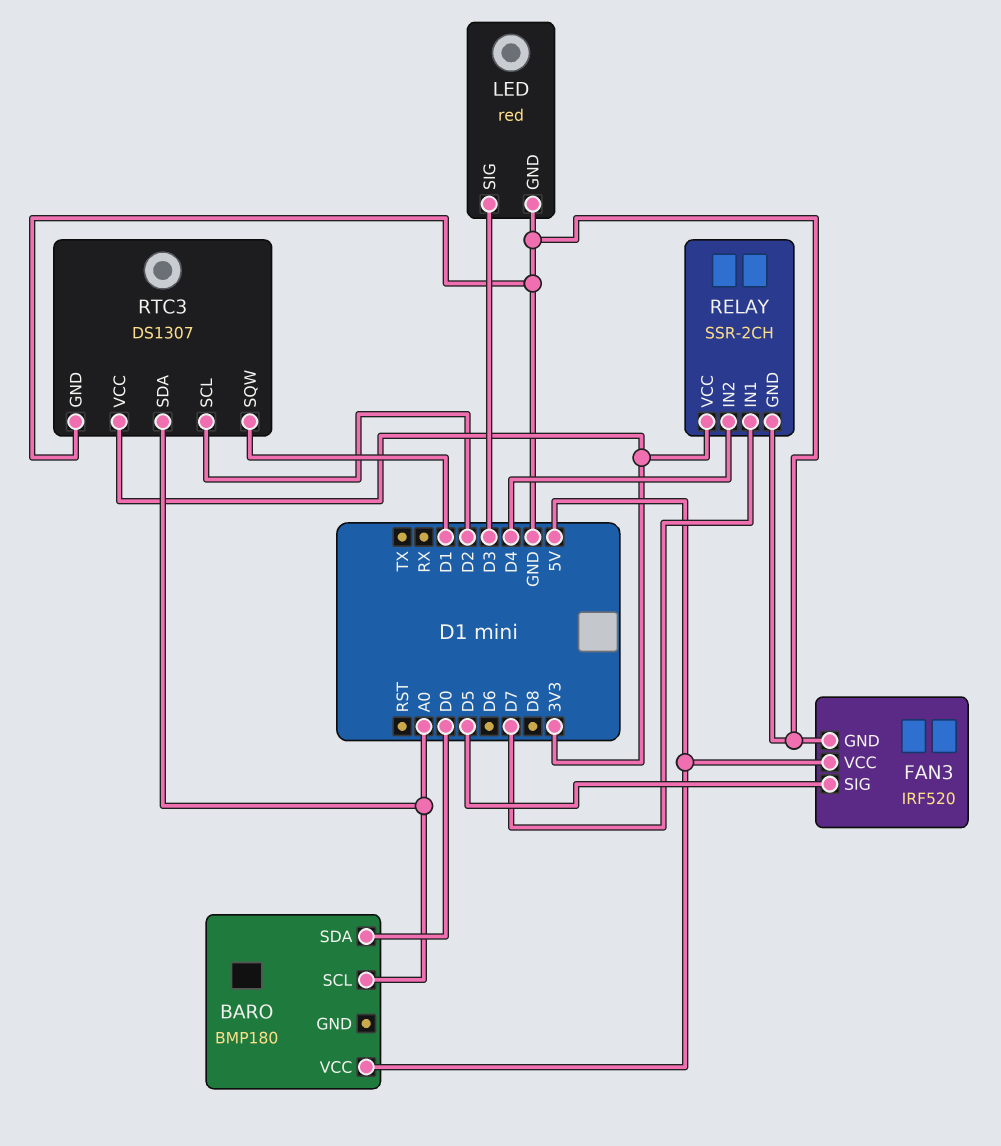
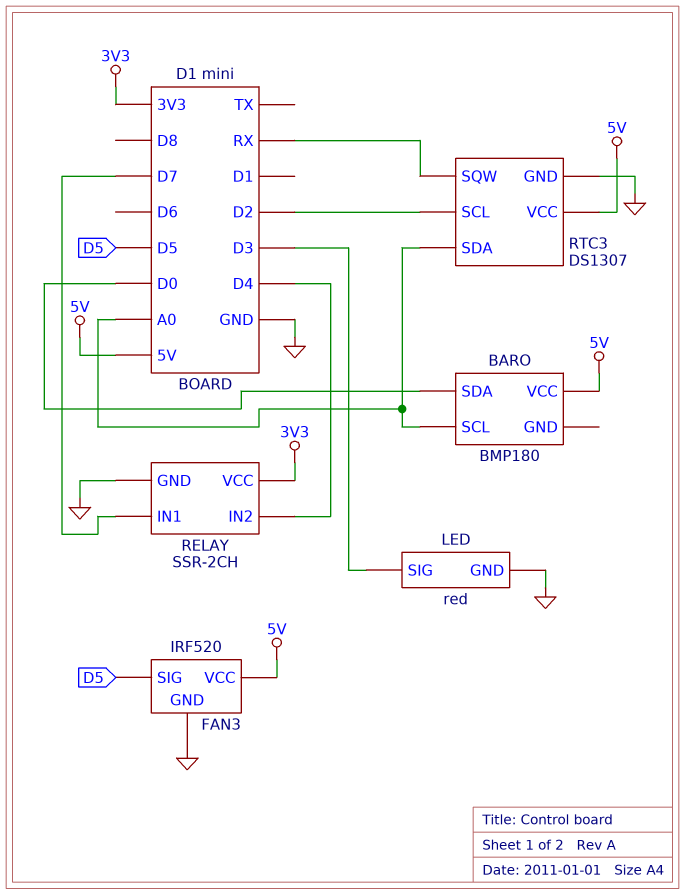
RTC3 pin SQW: D1 -> RX
RTC3 pin VCC: 3V3 -> 5V

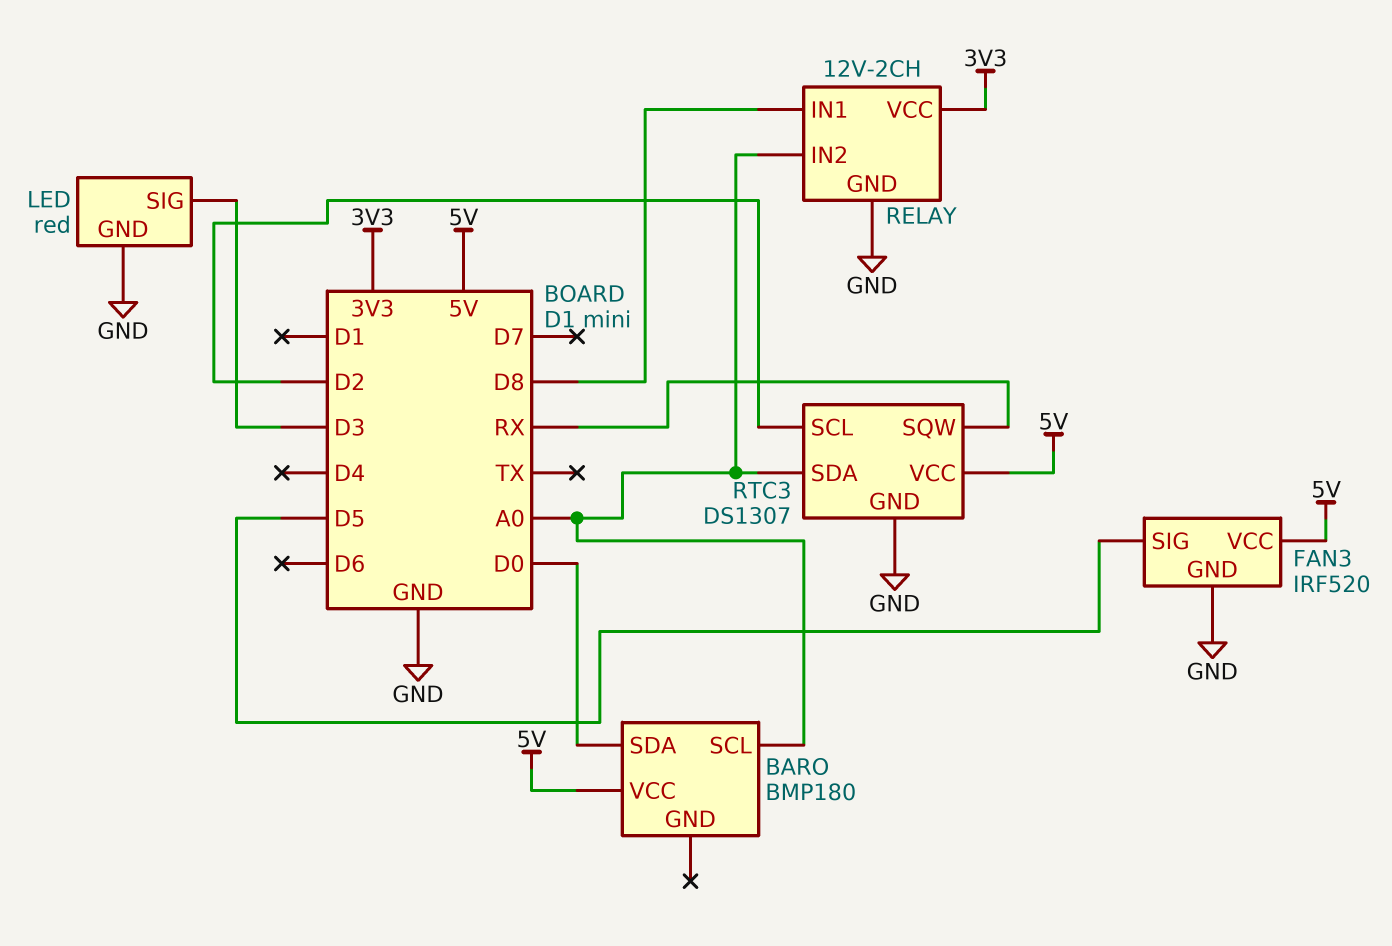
RELAY: SSR-2CH -> 12V-2CH
RELAY pin IN1: D7 -> D8
RELAY pin IN2: D4 -> A0

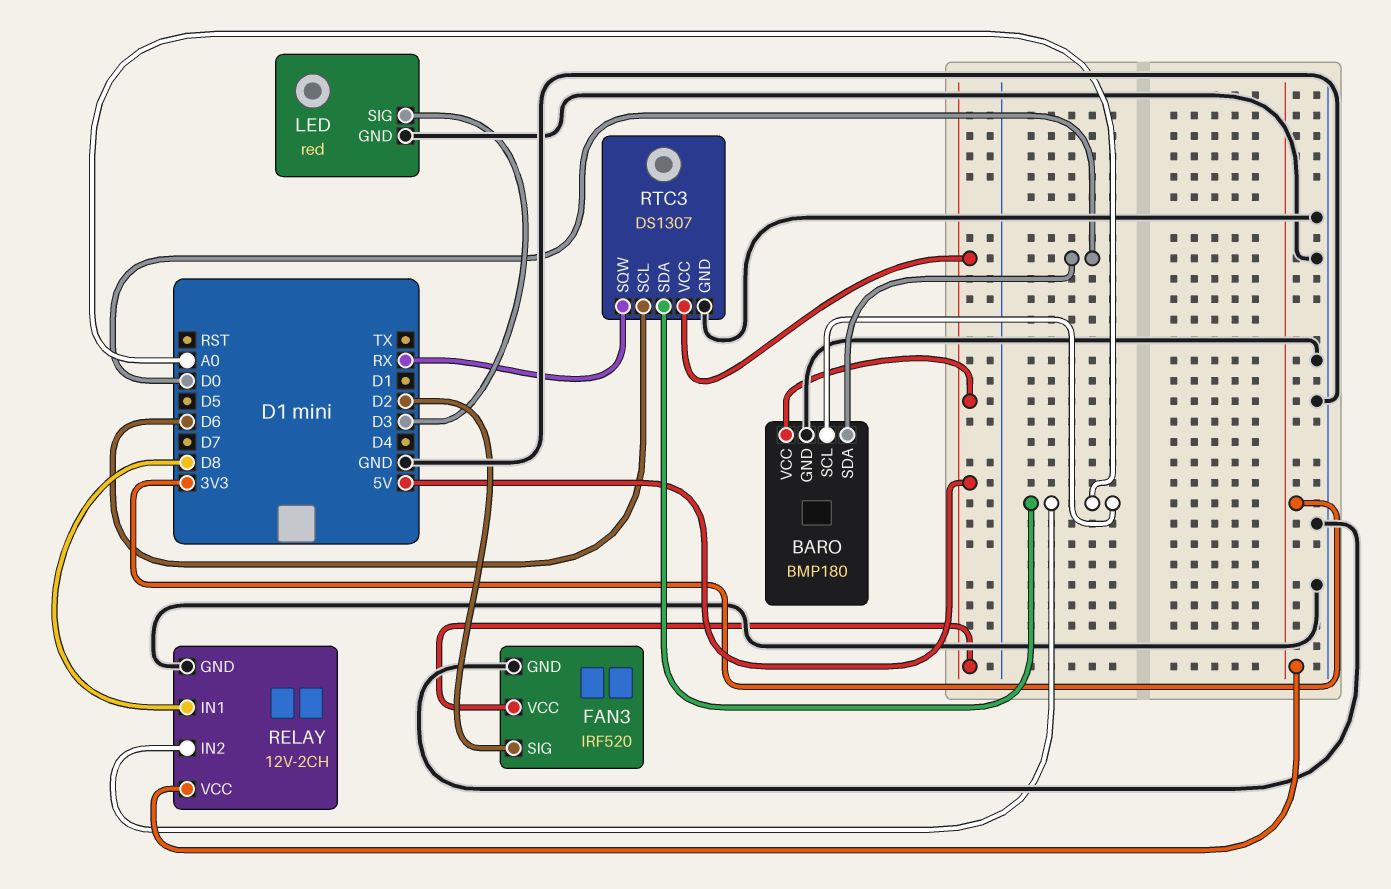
BARO pin GND: none -> GND
FAN3 pin SIG: D5 -> D2
RTC3 pin SCL: D2 -> D6

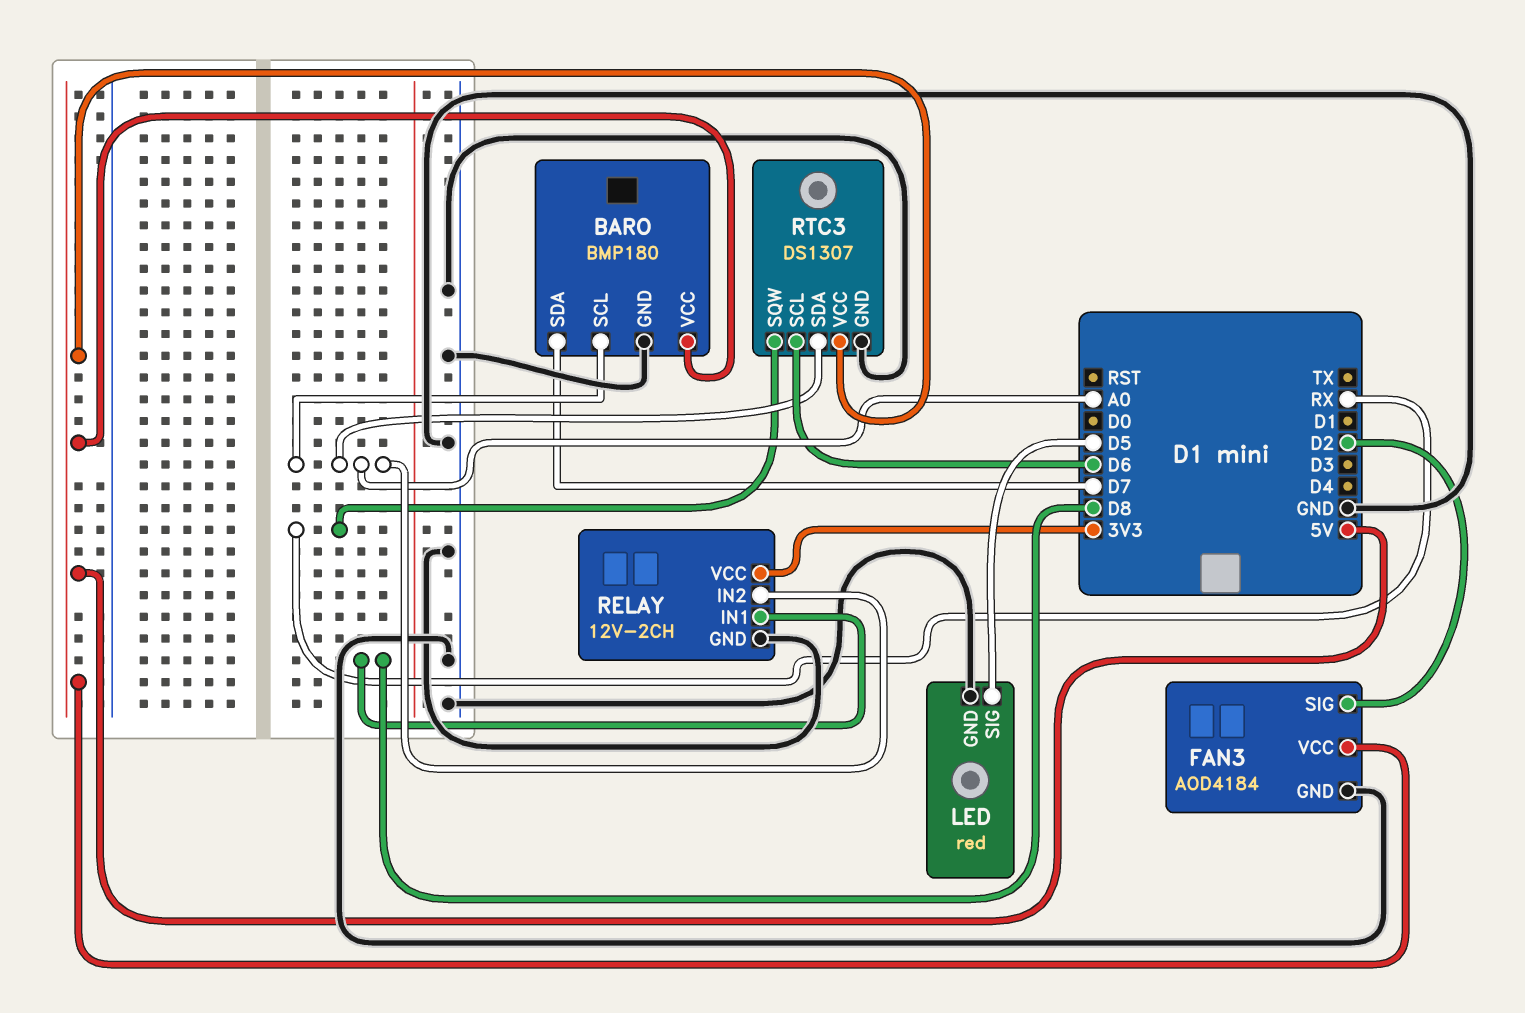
BARO pin SDA: D0 -> D7
FAN3: IRF520 -> AOD4184
LED pin SIG: D3 -> D5

